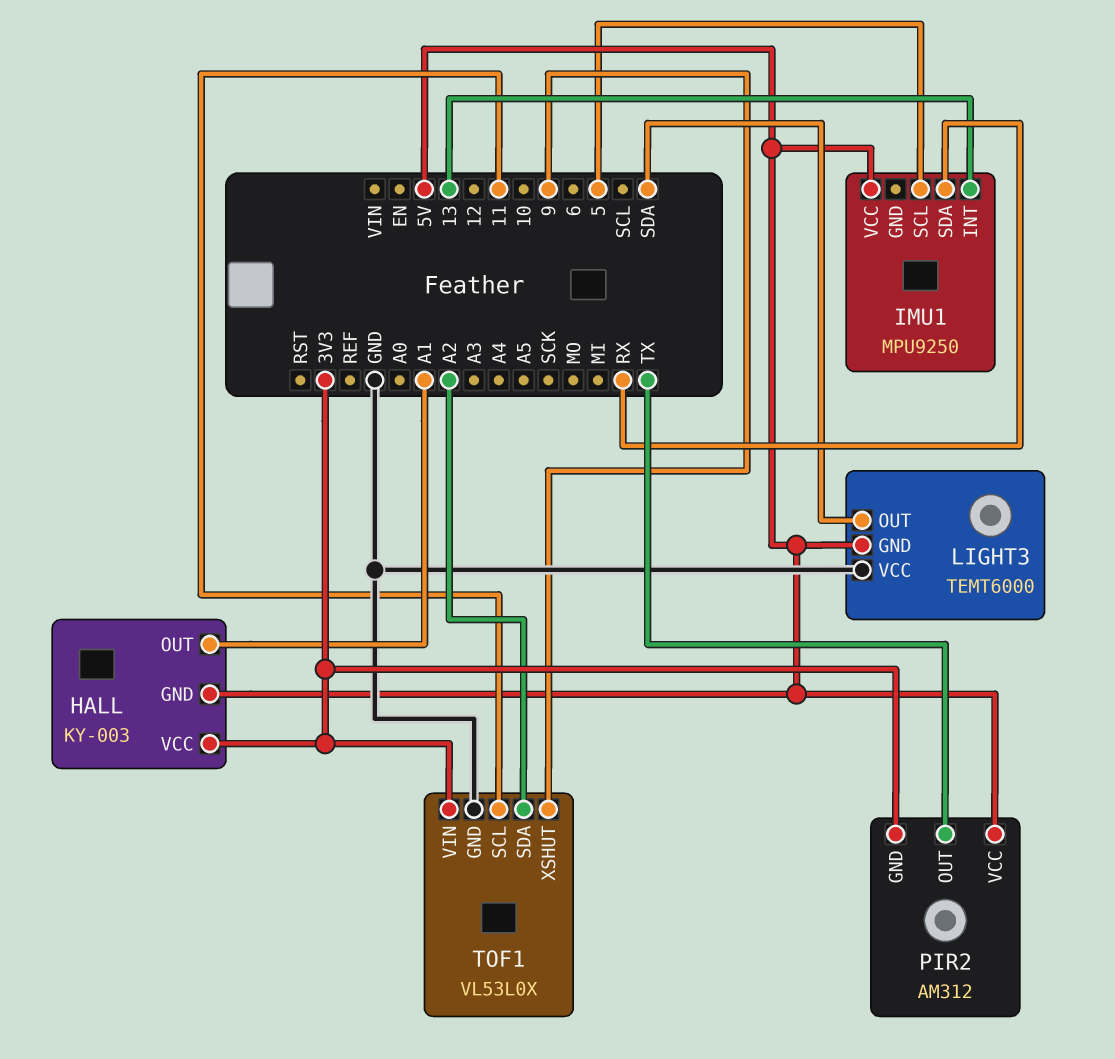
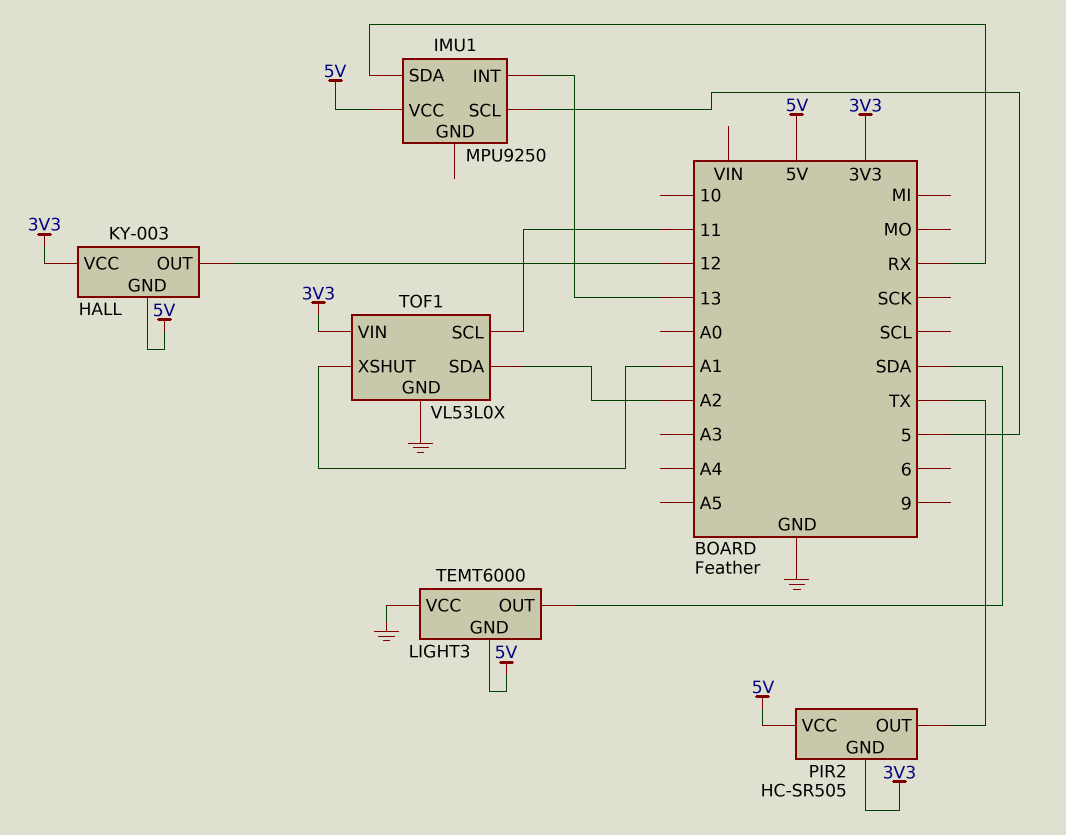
HALL pin OUT: A1 -> 12
PIR2: AM312 -> HC-SR505
TOF1 pin XSHUT: 9 -> A1

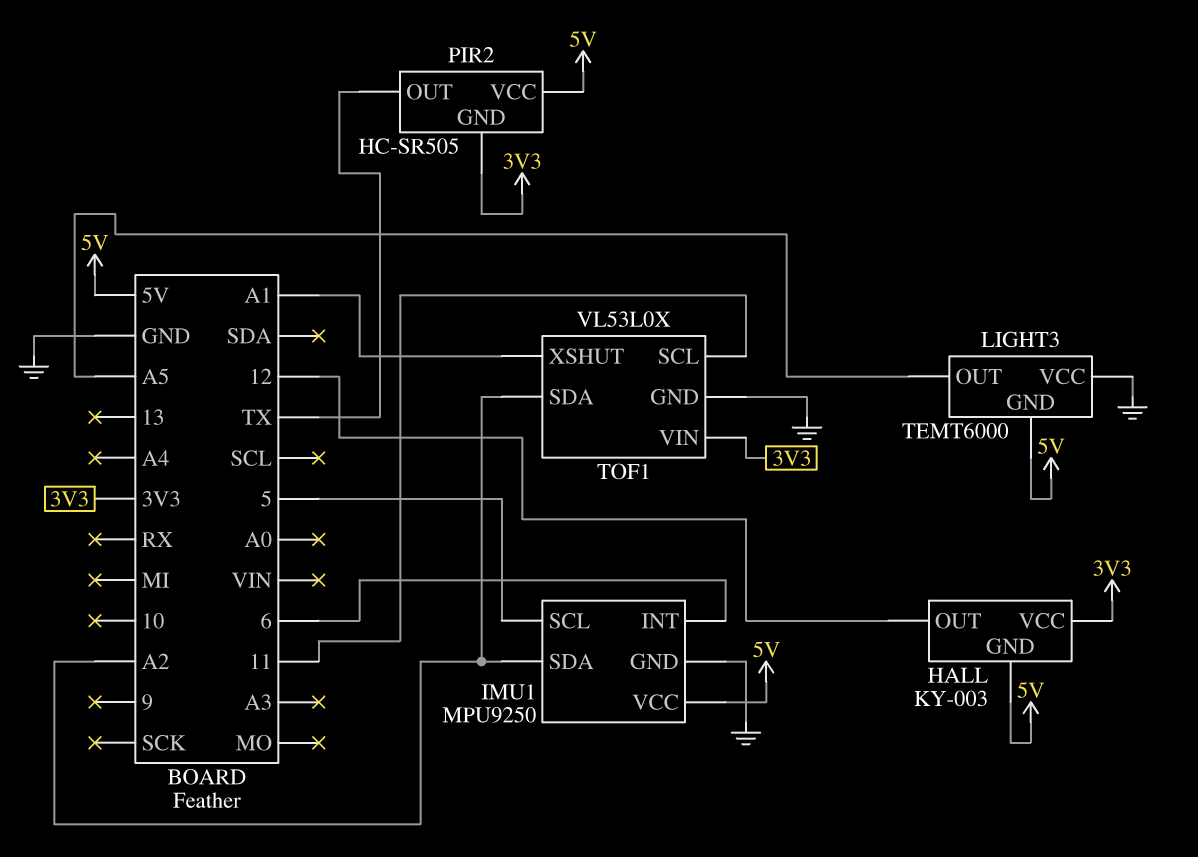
IMU1 pin GND: none -> GND
IMU1 pin INT: 13 -> 6
IMU1 pin SDA: RX -> A2
LIGHT3 pin OUT: SDA -> A5

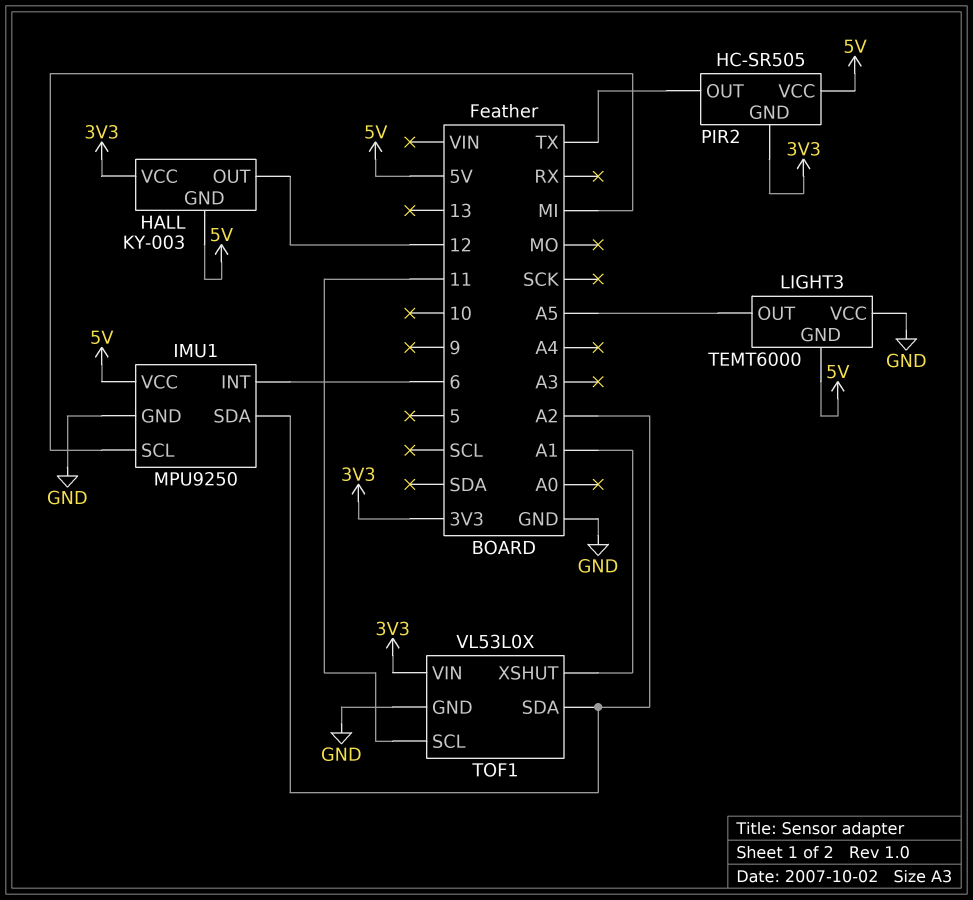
IMU1 pin SCL: 5 -> MI

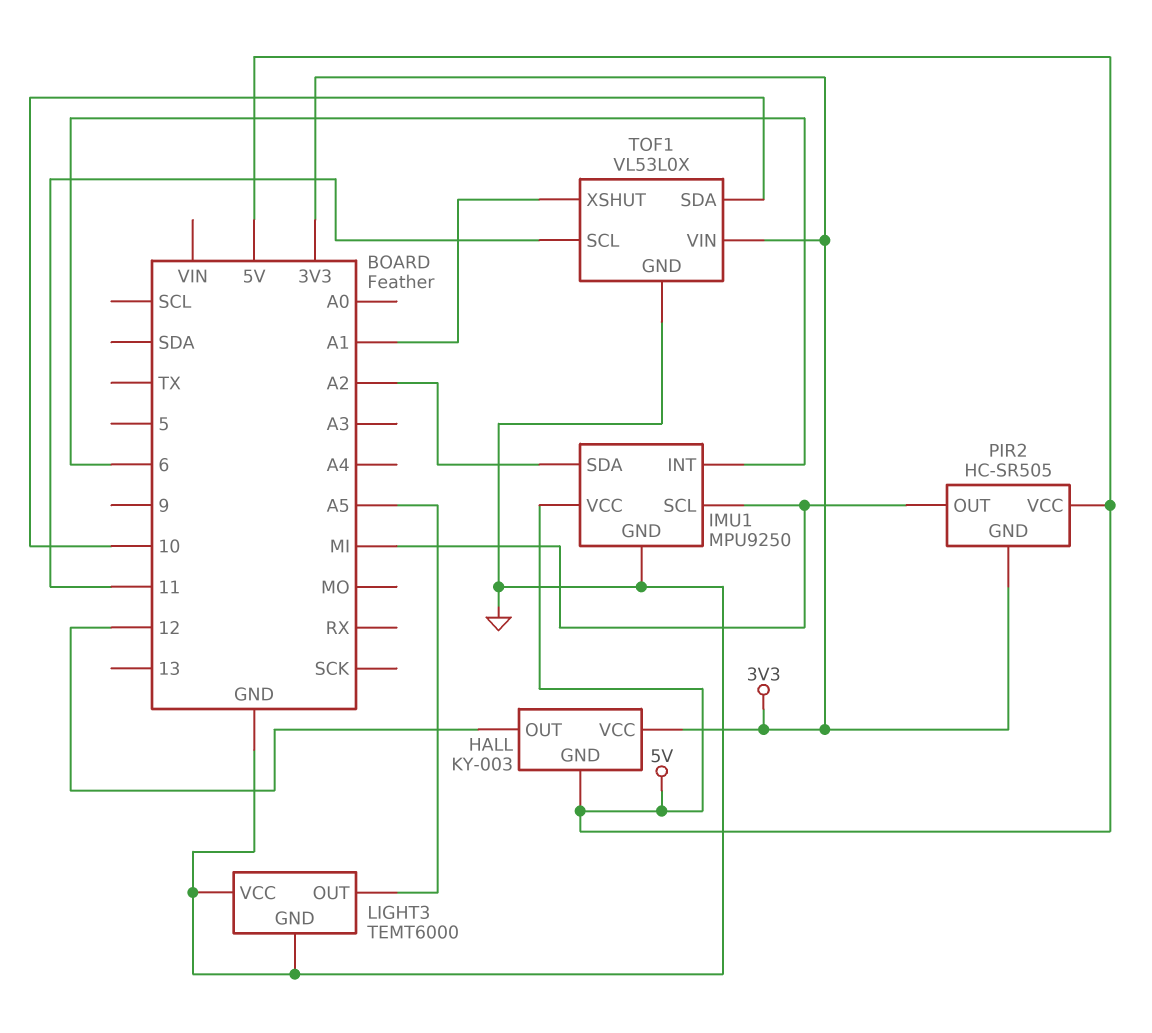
LIGHT3 pin GND: 5V -> GND
PIR2 pin OUT: TX -> MI
TOF1 pin SDA: A2 -> 10

